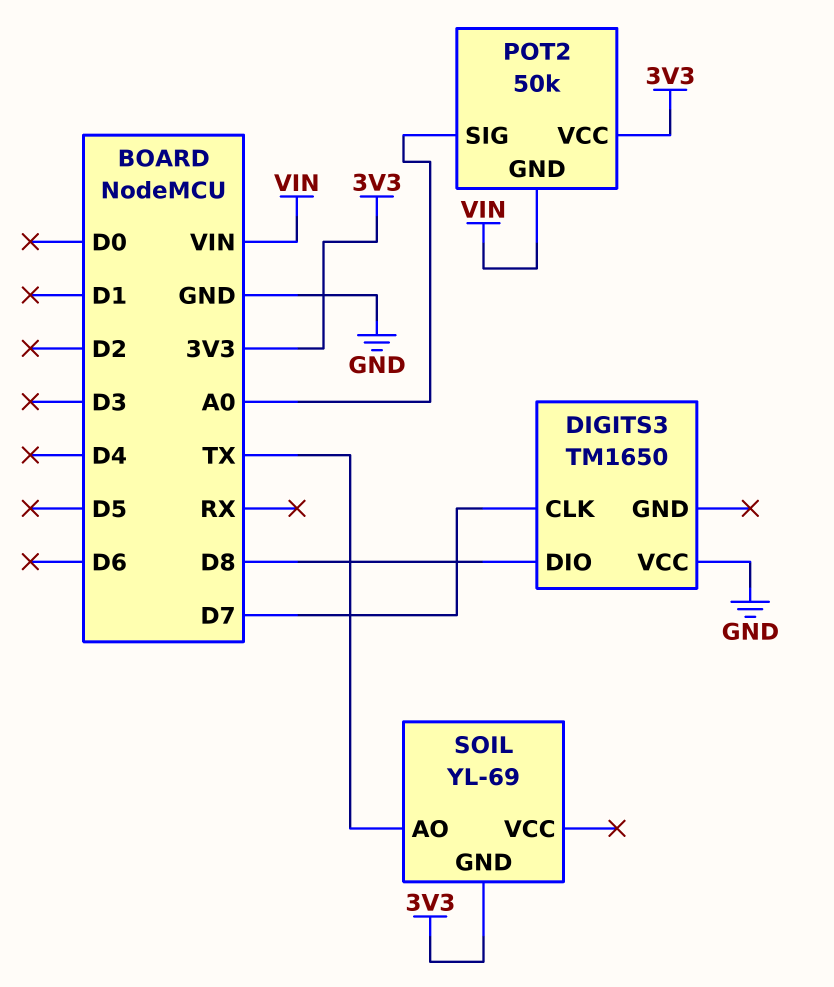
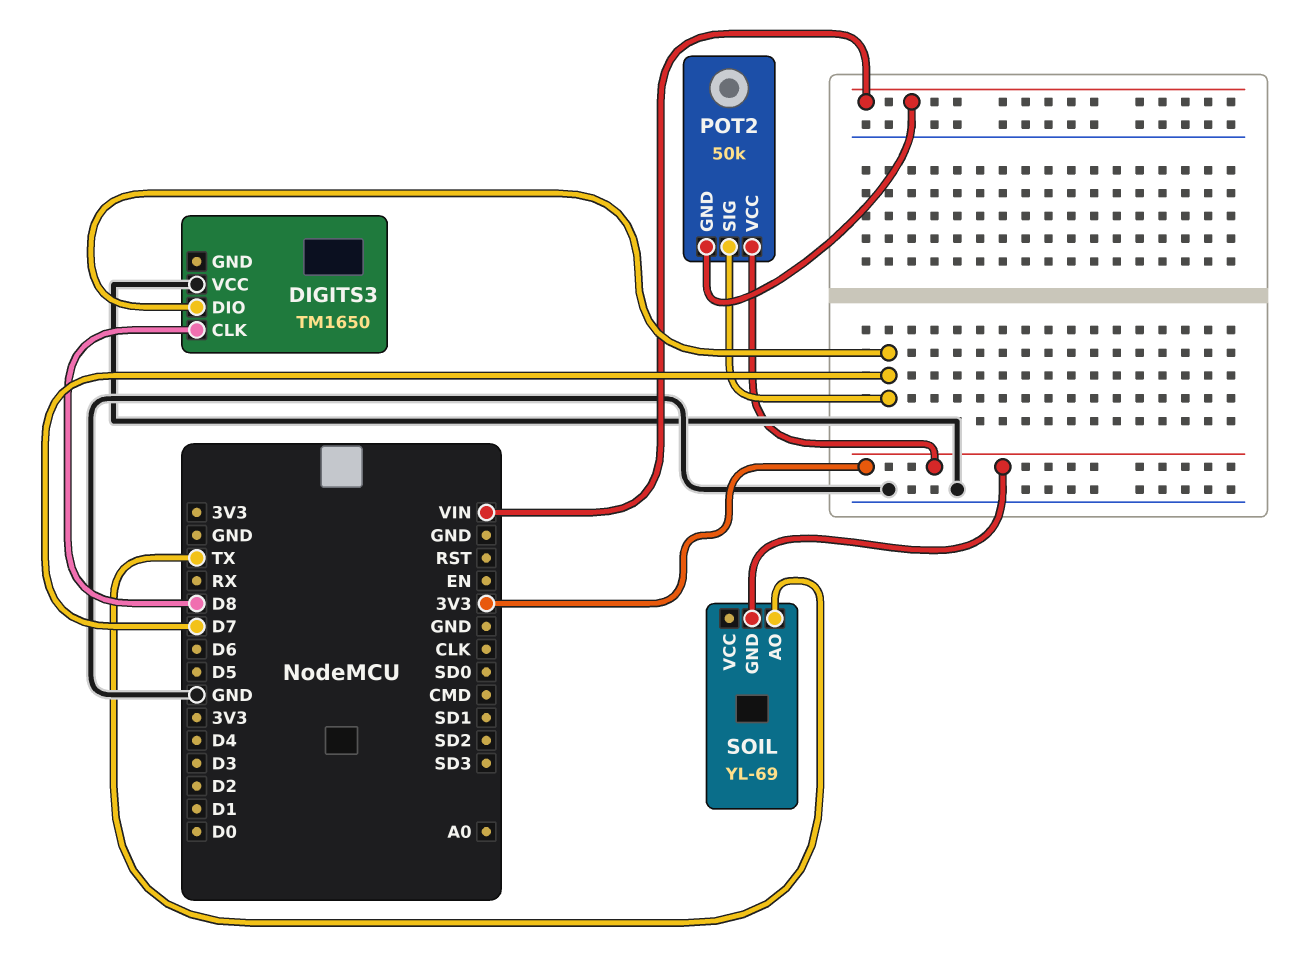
DIGITS3 pin CLK: D7 -> D8
DIGITS3 pin DIO: D8 -> D7
POT2 pin SIG: A0 -> D7

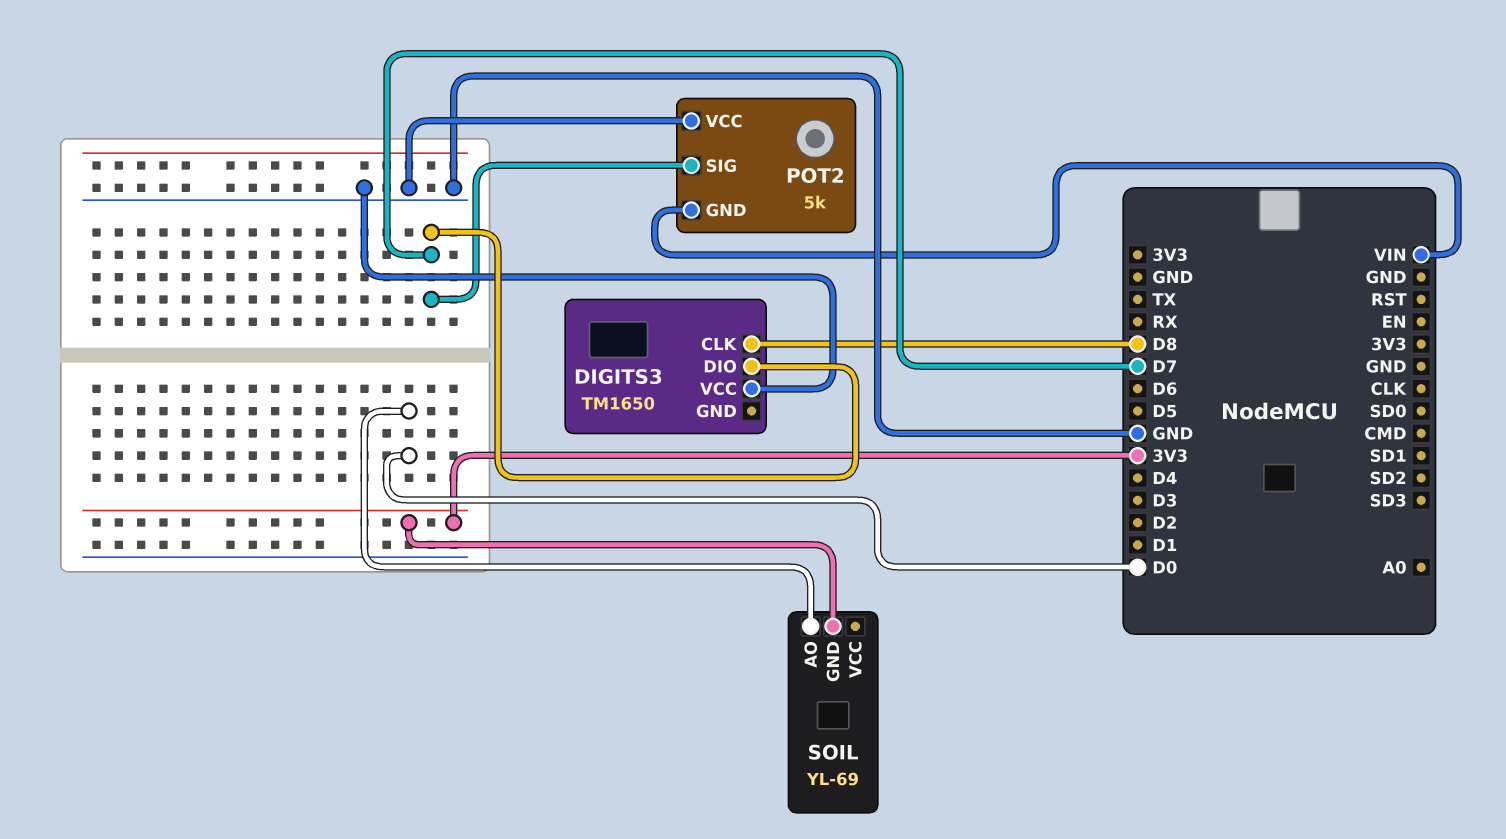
POT2: 50k -> 5k
POT2 pin VCC: 3V3 -> GND
SOIL pin AO: TX -> D0

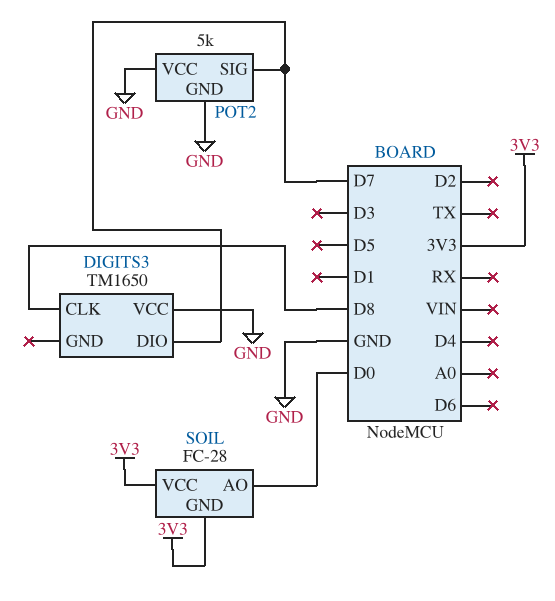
POT2 pin GND: VIN -> GND
SOIL: YL-69 -> FC-28
SOIL pin VCC: none -> 3V3

